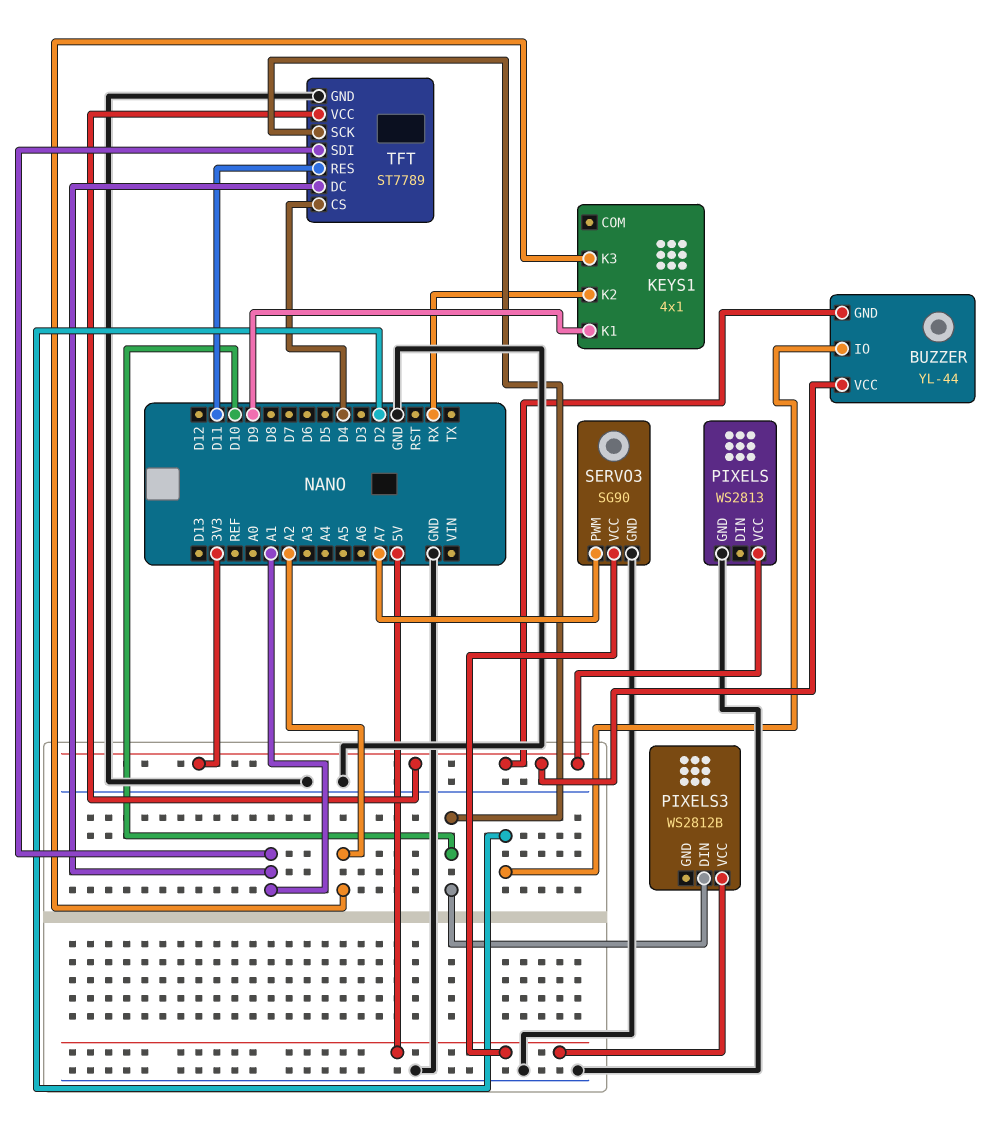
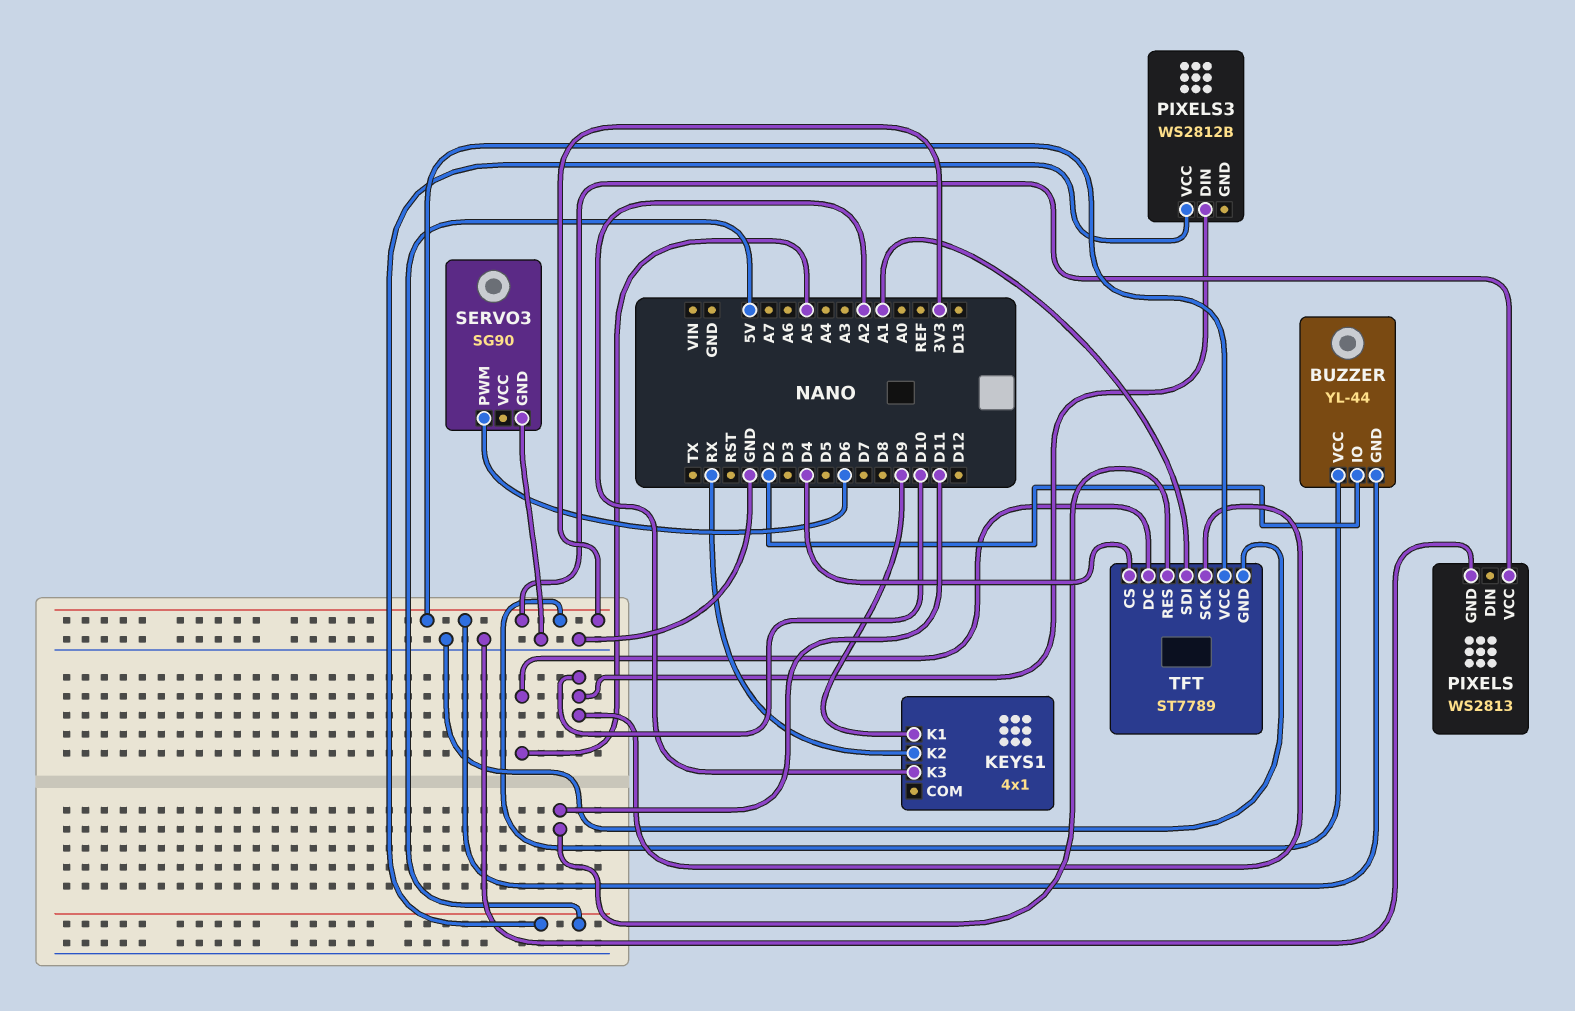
SERVO3 pin PWM: A7 -> D6
SERVO3 pin VCC: 5V -> none
TFT pin DC: A1 -> A5

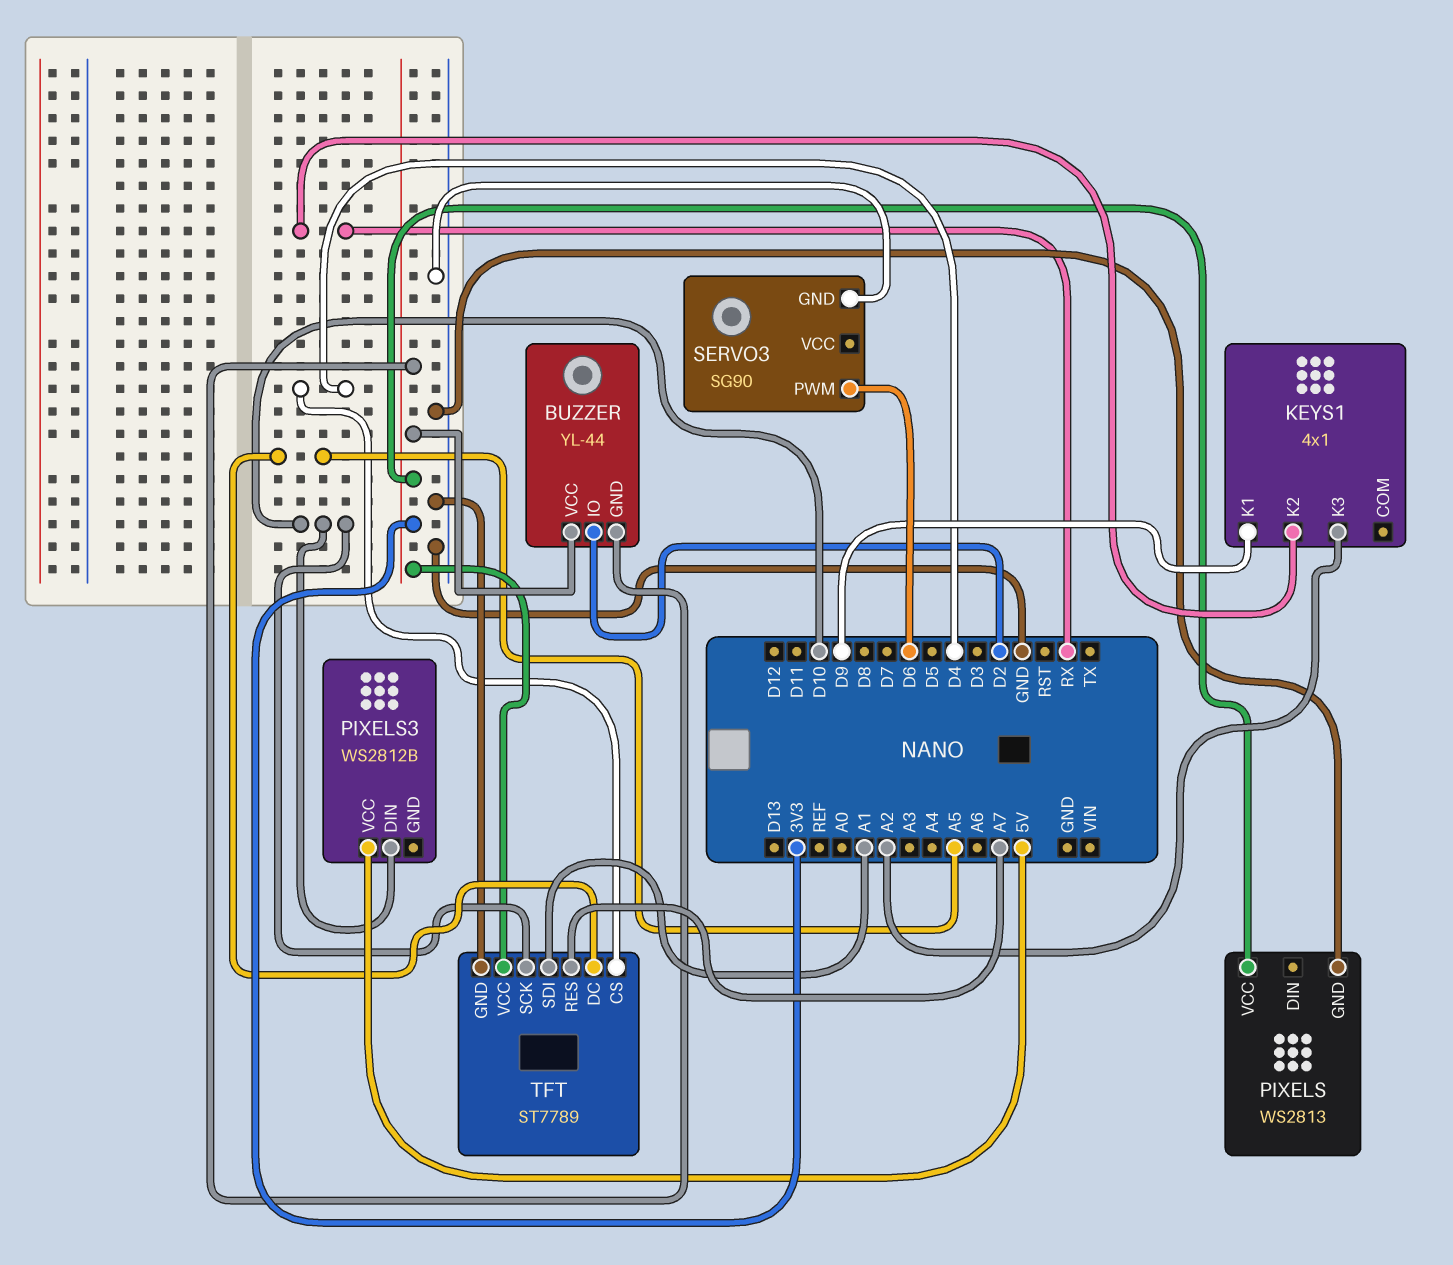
TFT pin RES: D11 -> A7

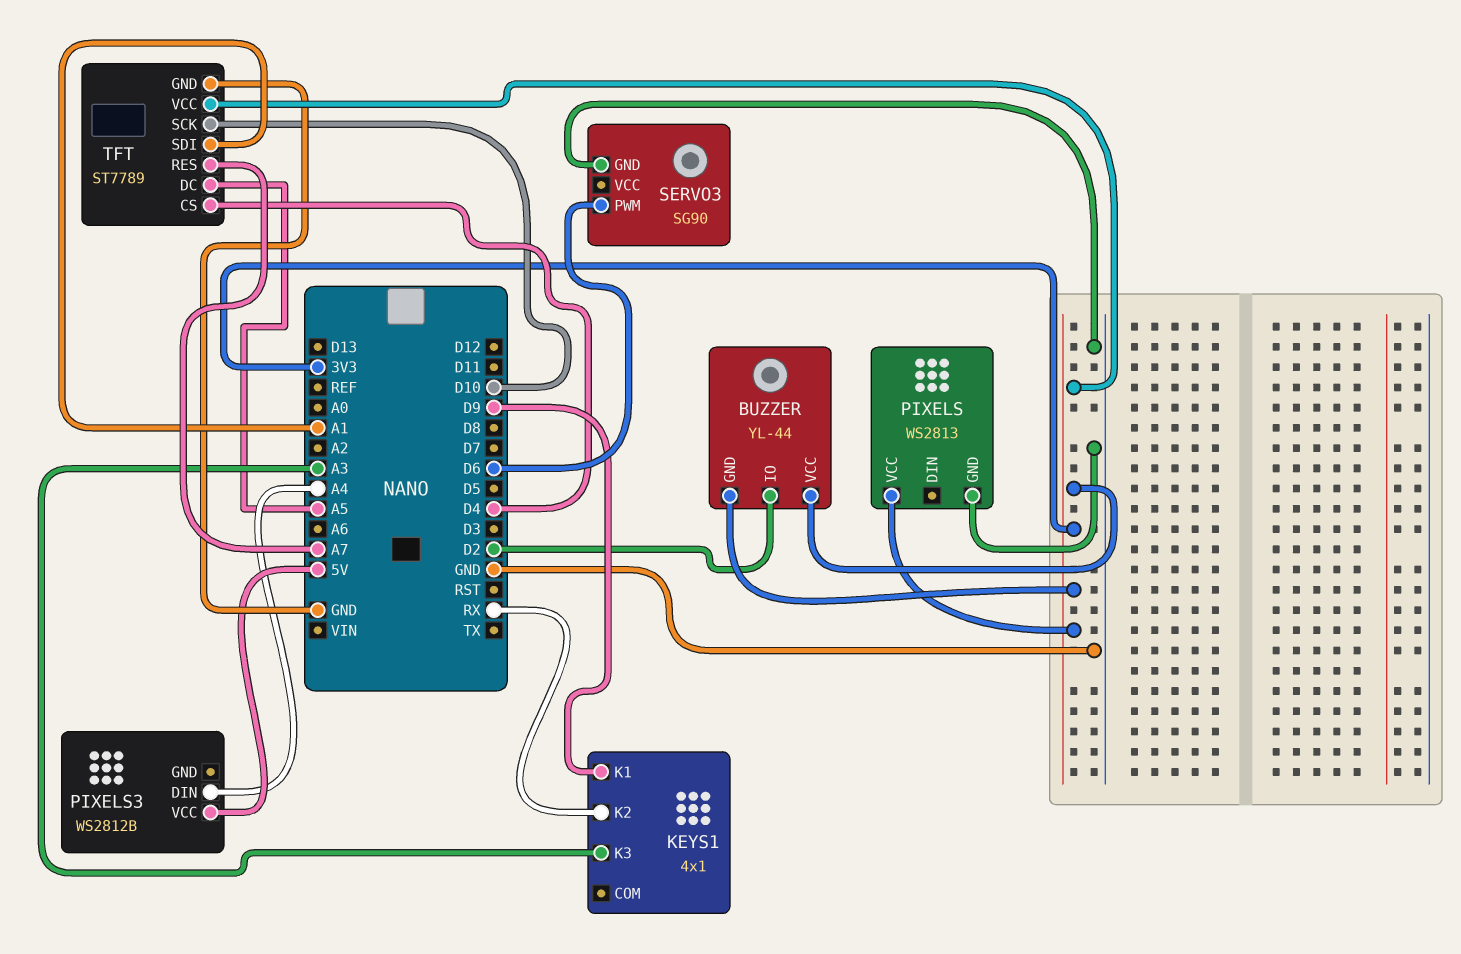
KEYS1 pin K3: A2 -> A3
PIXELS3 pin DIN: D10 -> A4

